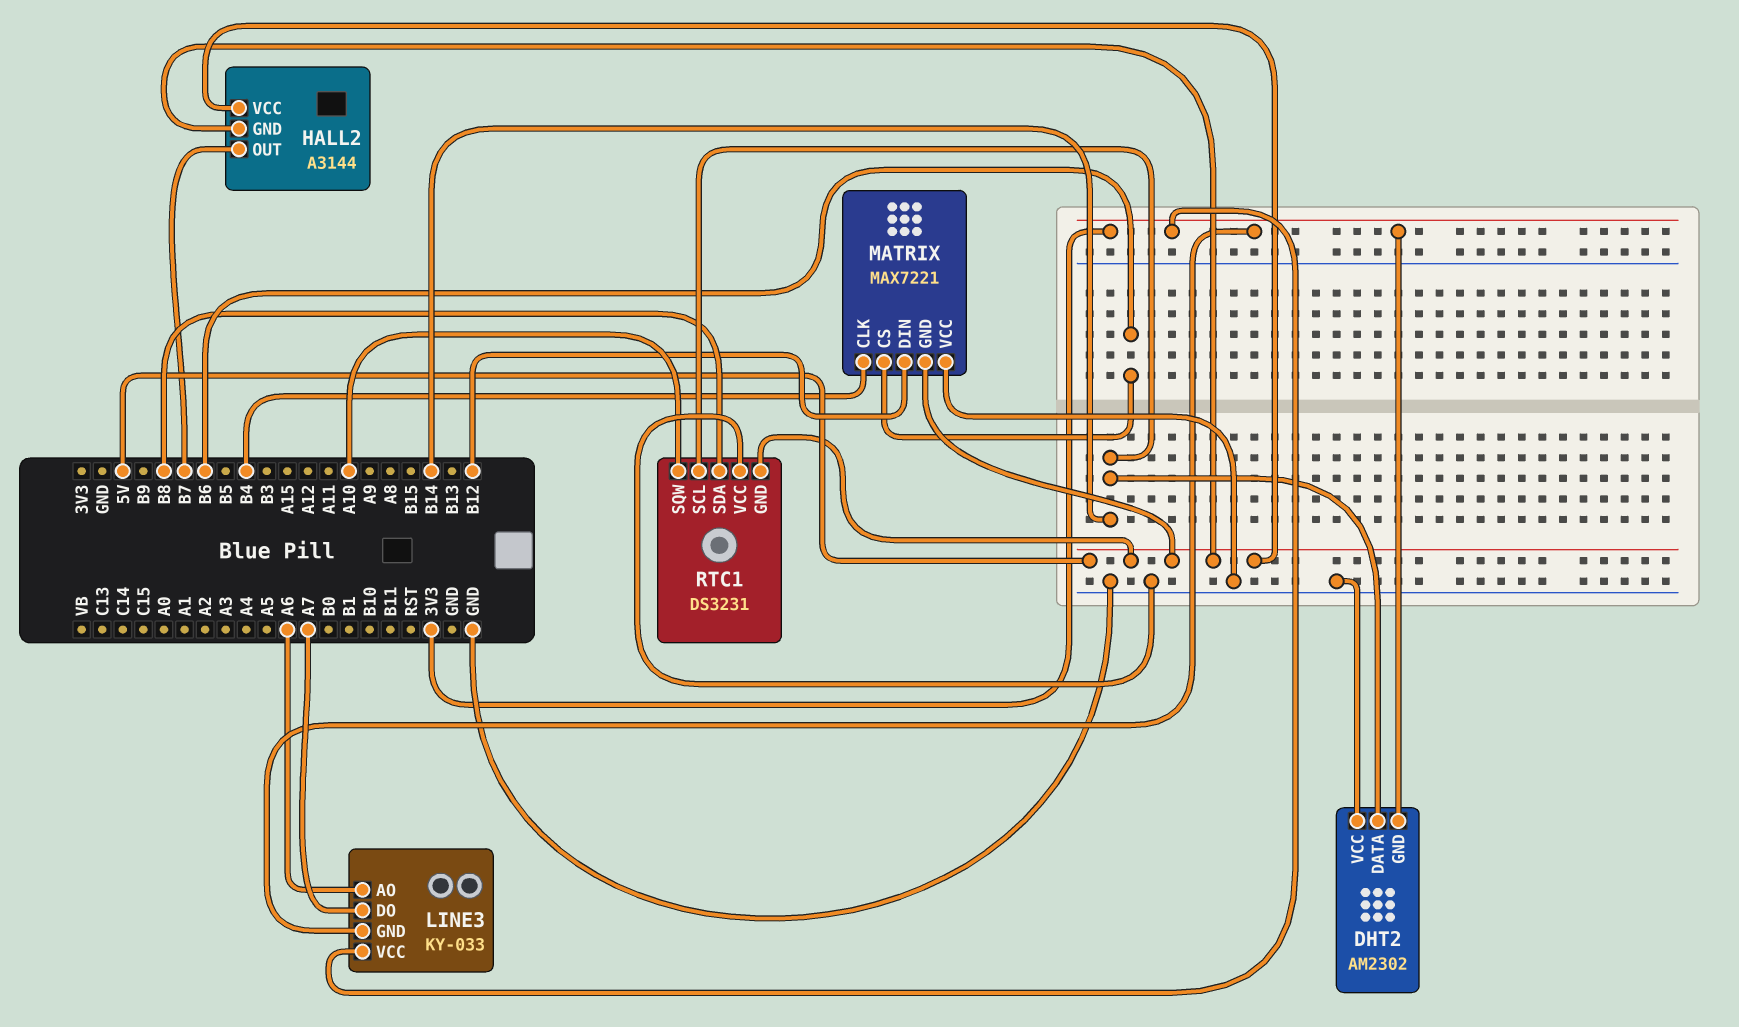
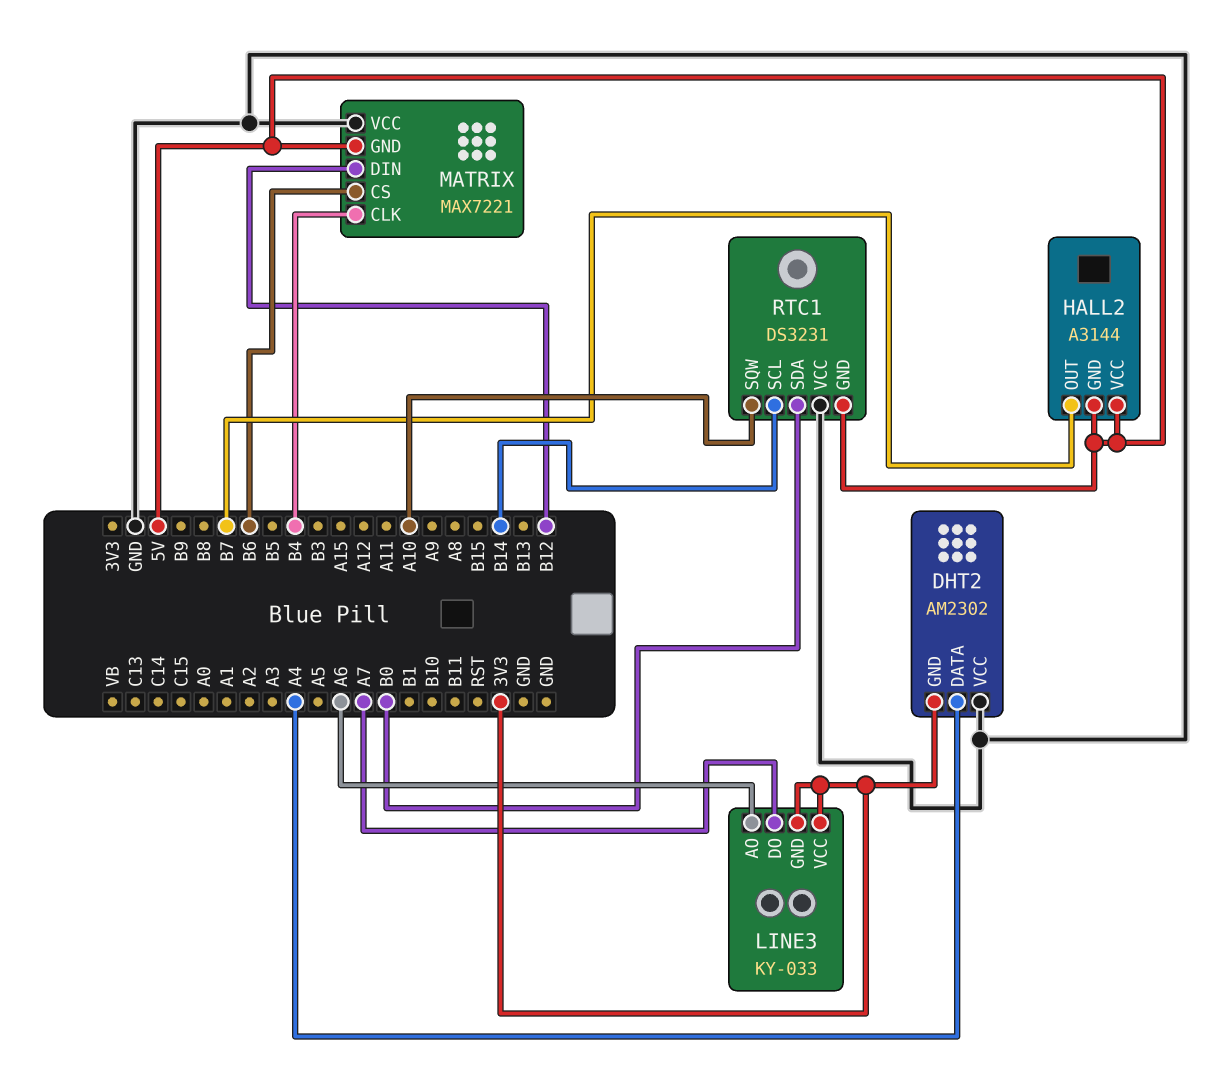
DHT2 pin DATA: B14 -> A4
RTC1 pin SDA: B8 -> B0

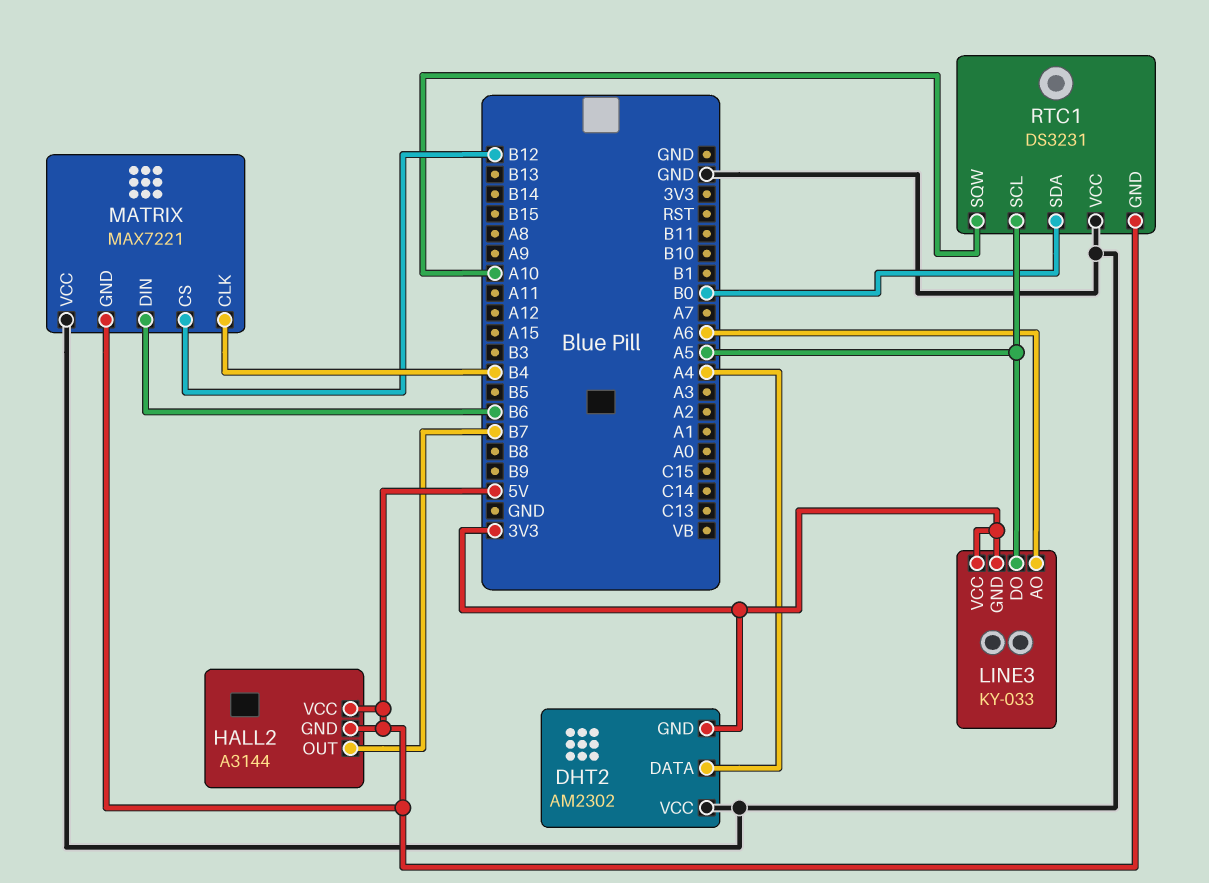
LINE3 pin DO: A7 -> A5
MATRIX pin CS: B6 -> B12
MATRIX pin DIN: B12 -> B6
RTC1 pin SCL: B14 -> A5

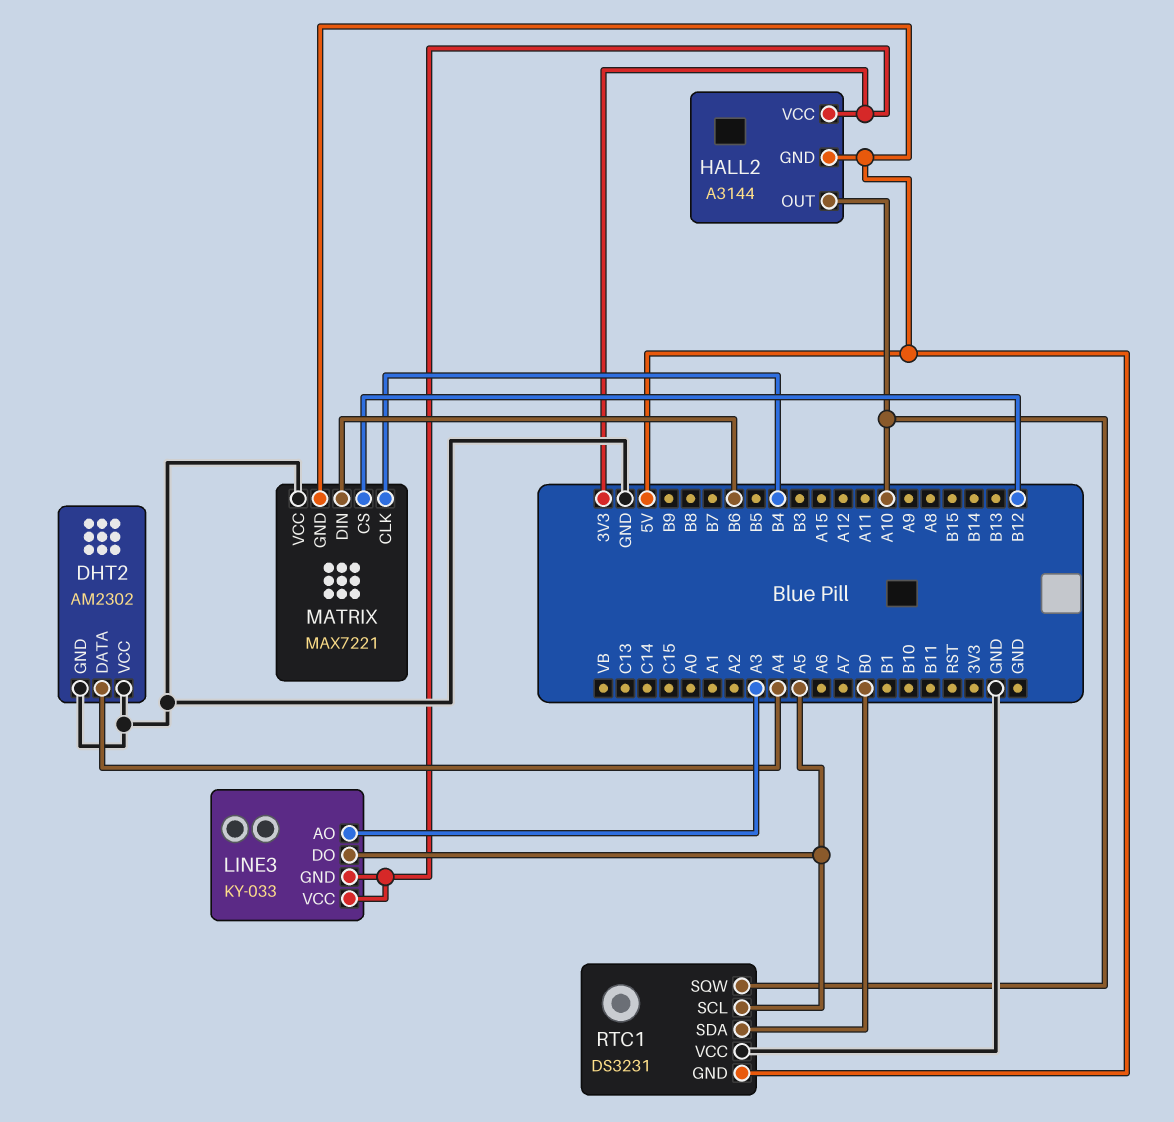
DHT2 pin GND: 3V3 -> GND
HALL2 pin OUT: B7 -> A10
HALL2 pin VCC: 5V -> 3V3
LINE3 pin AO: A6 -> A3

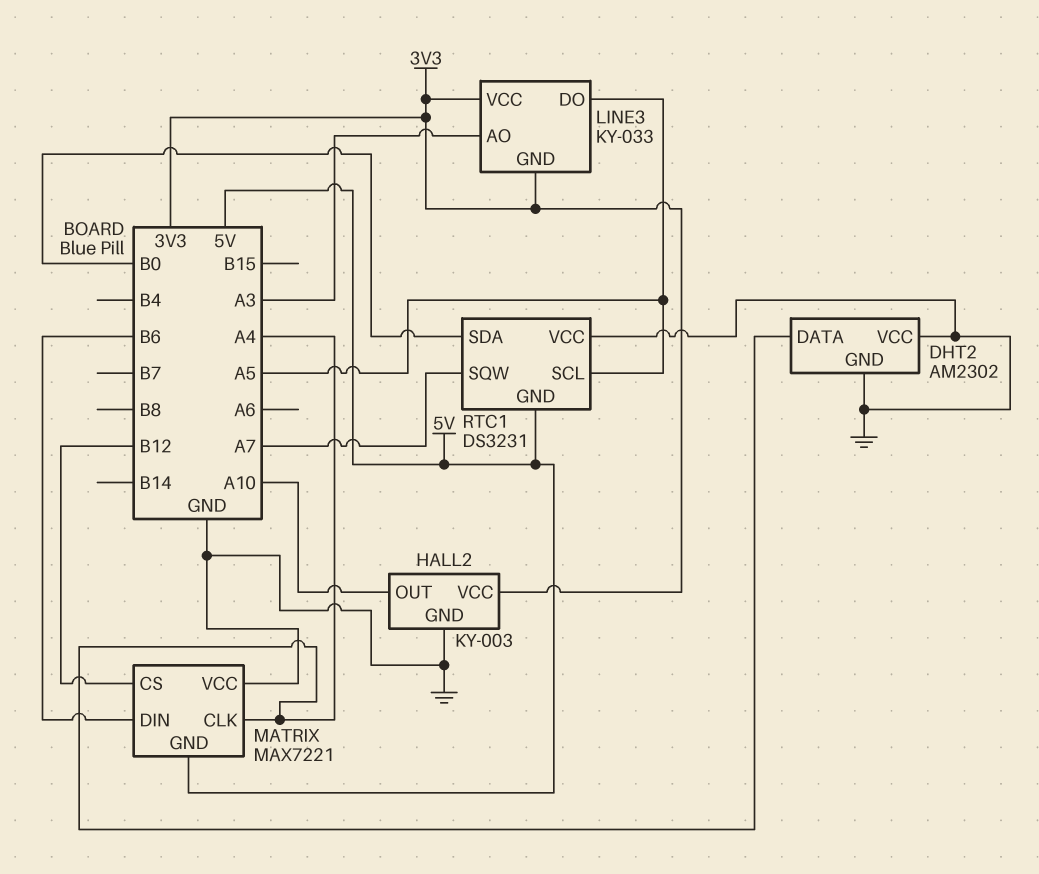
HALL2: A3144 -> KY-003
HALL2 pin GND: 5V -> GND
MATRIX pin CLK: B4 -> A4
RTC1 pin SQW: A10 -> A7

